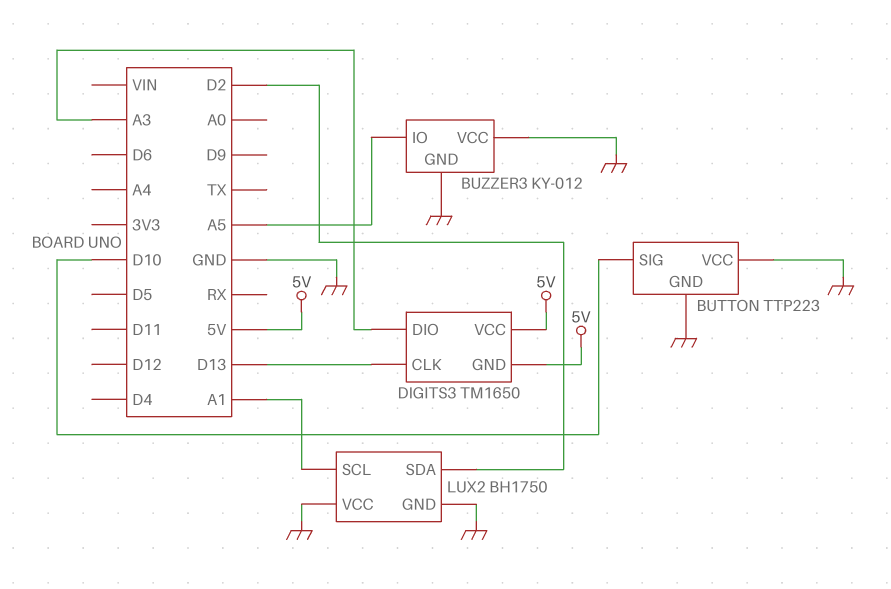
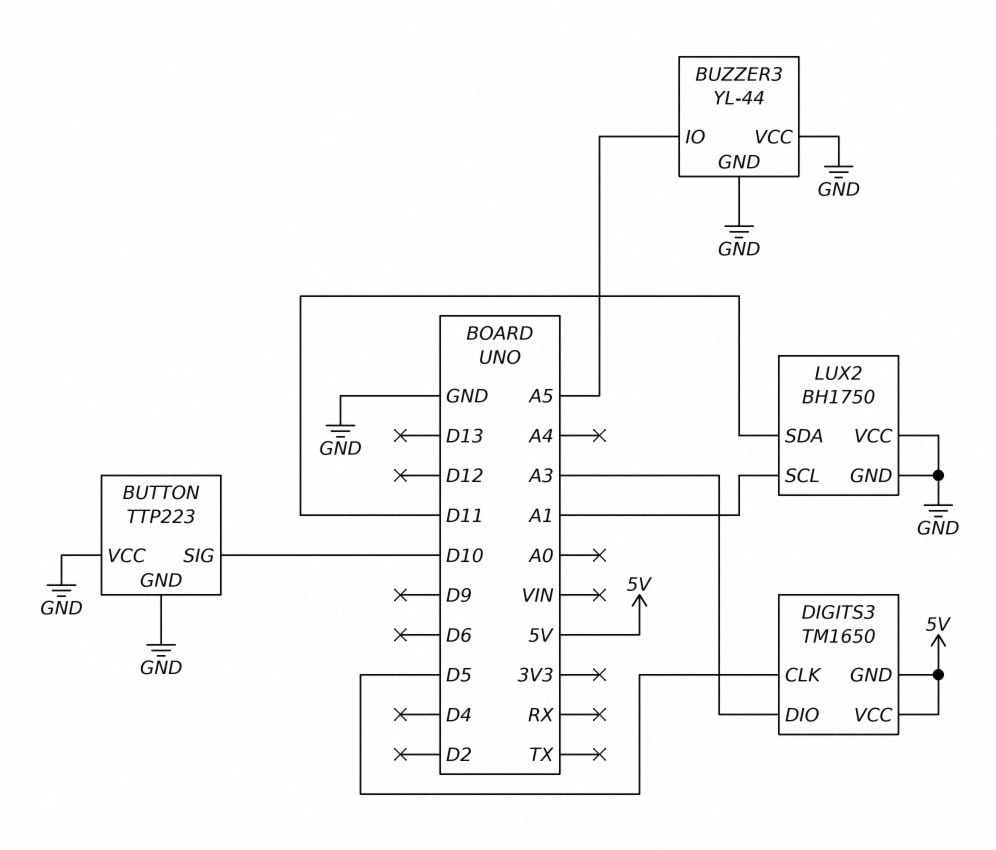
BUZZER3: KY-012 -> YL-44
DIGITS3 pin CLK: D13 -> D5
LUX2 pin SDA: D2 -> D11

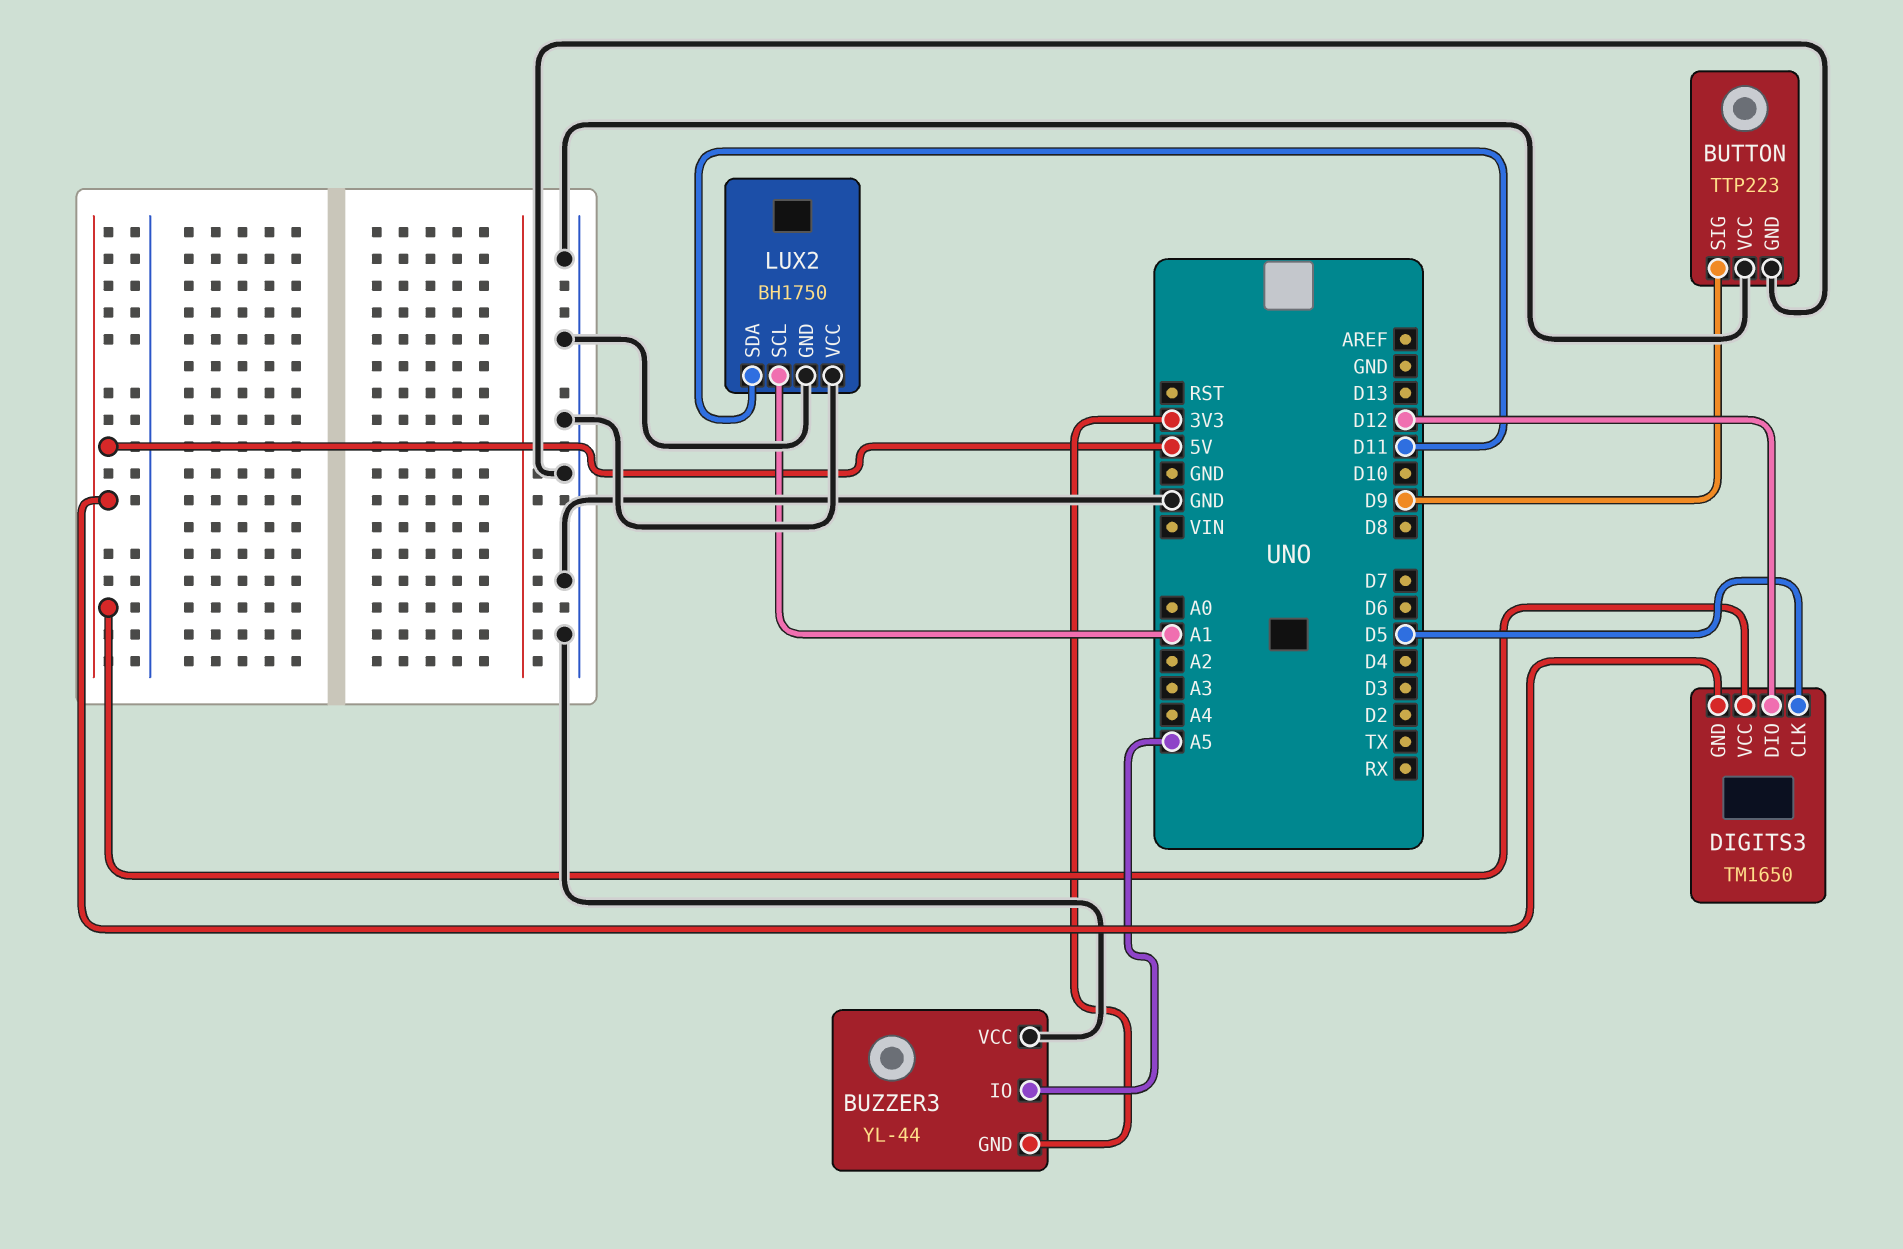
BUTTON pin SIG: D10 -> D9
BUZZER3 pin GND: GND -> 3V3
DIGITS3 pin DIO: A3 -> D12

